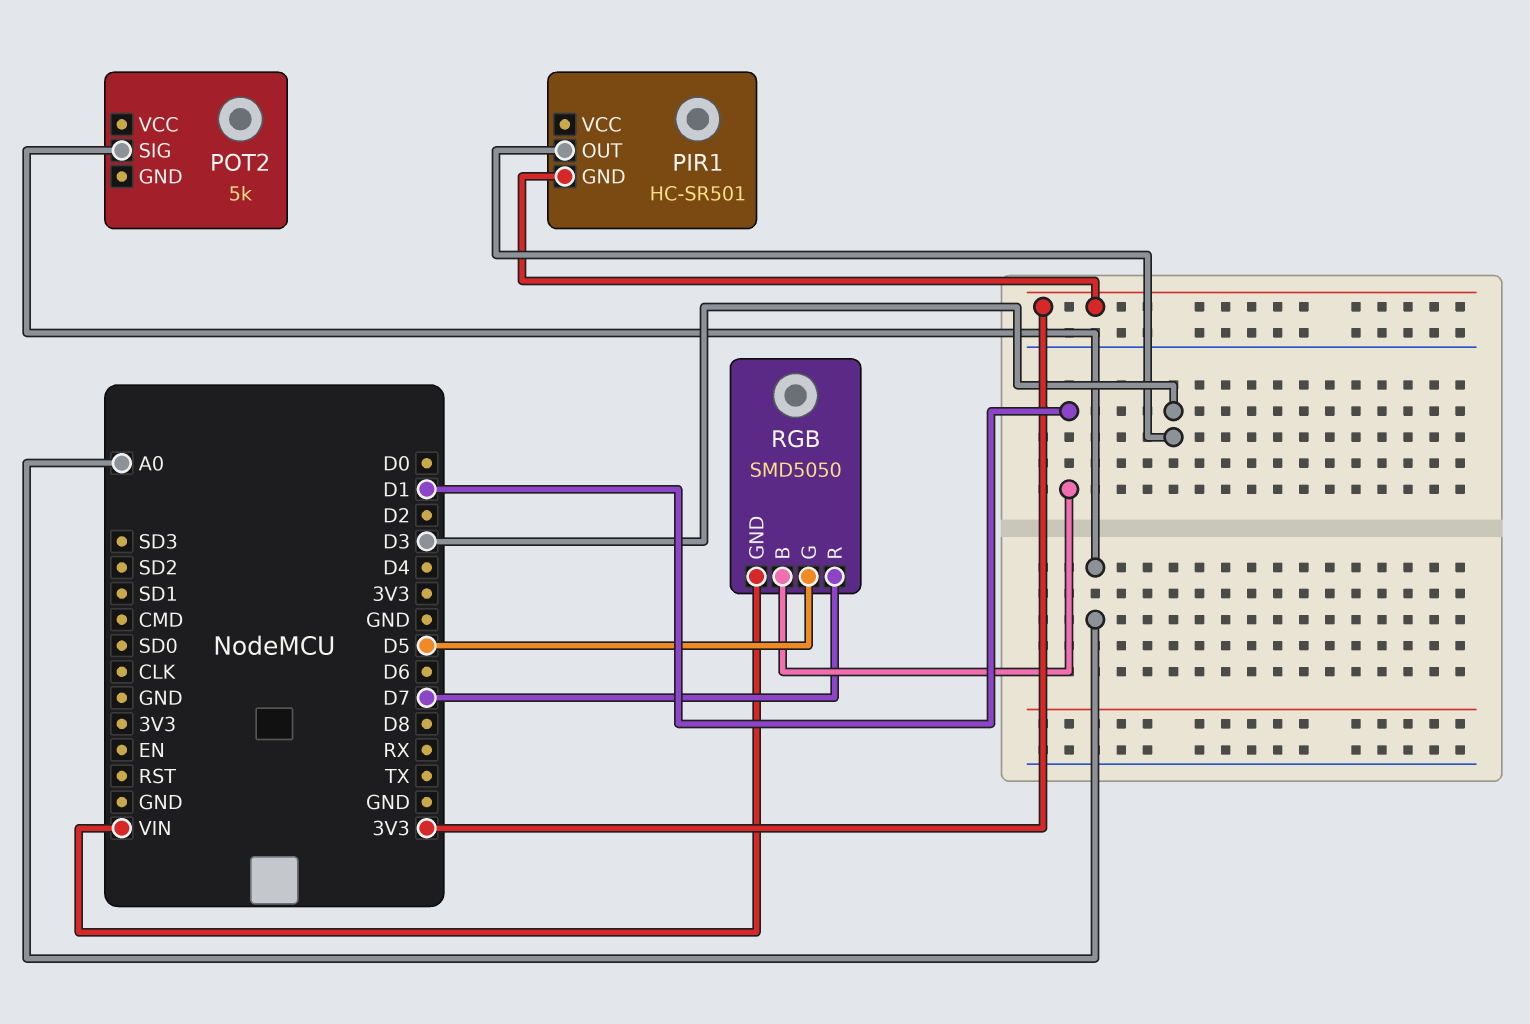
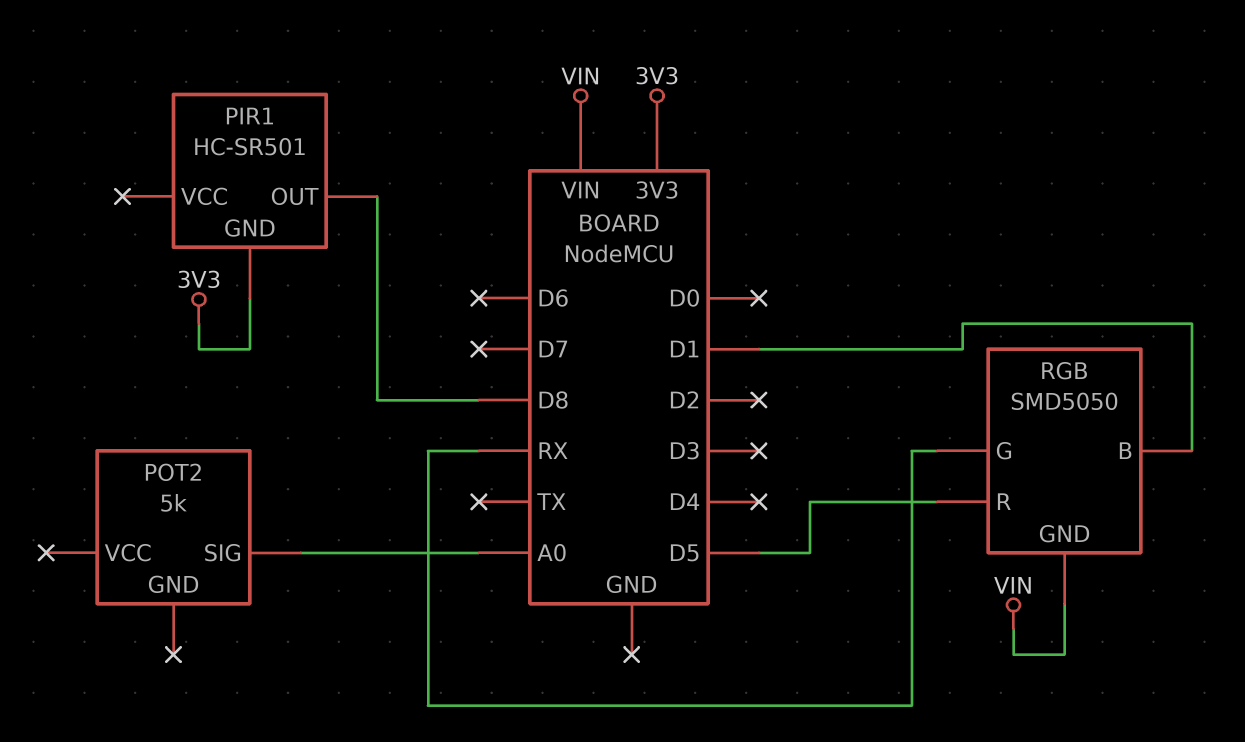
PIR1 pin OUT: D3 -> D8
RGB pin G: D5 -> RX
RGB pin R: D7 -> D5

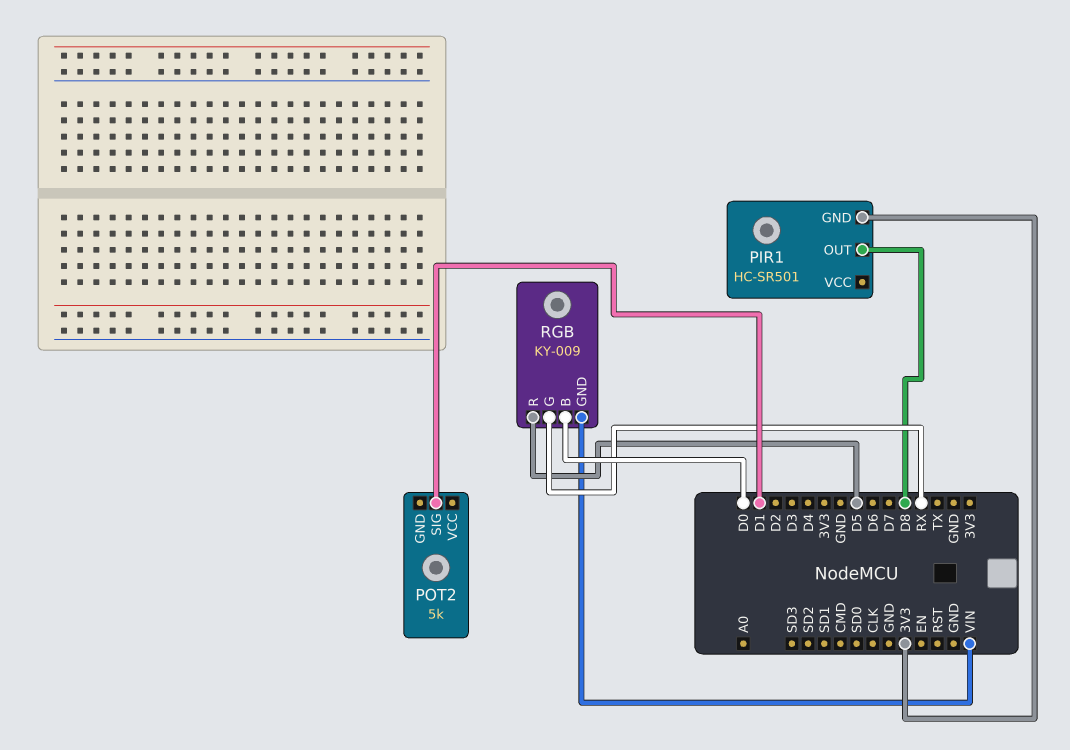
POT2 pin SIG: A0 -> D1
RGB: SMD5050 -> KY-009
RGB pin B: D1 -> D0

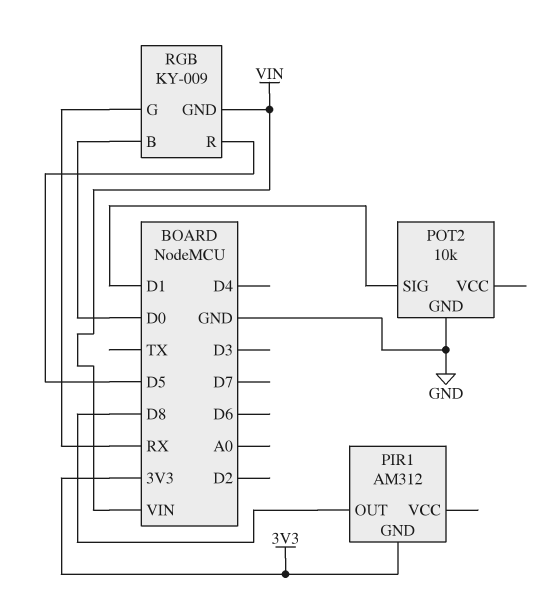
PIR1: HC-SR501 -> AM312
POT2: 5k -> 10k
POT2 pin GND: none -> GND

